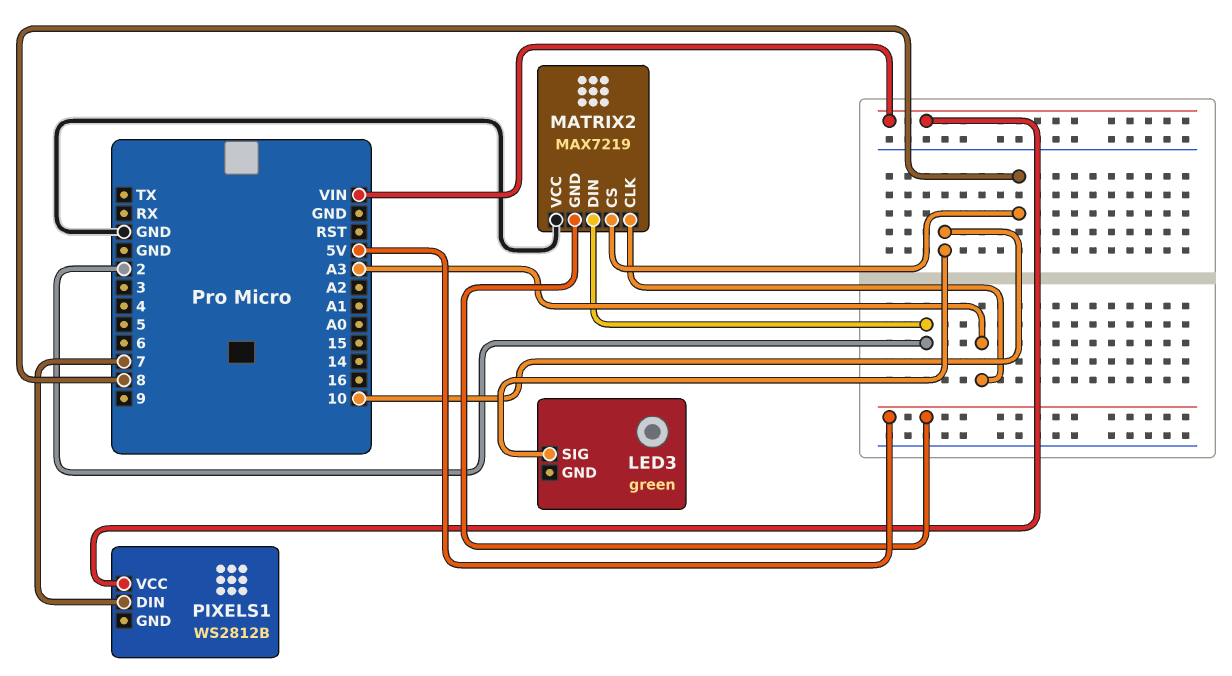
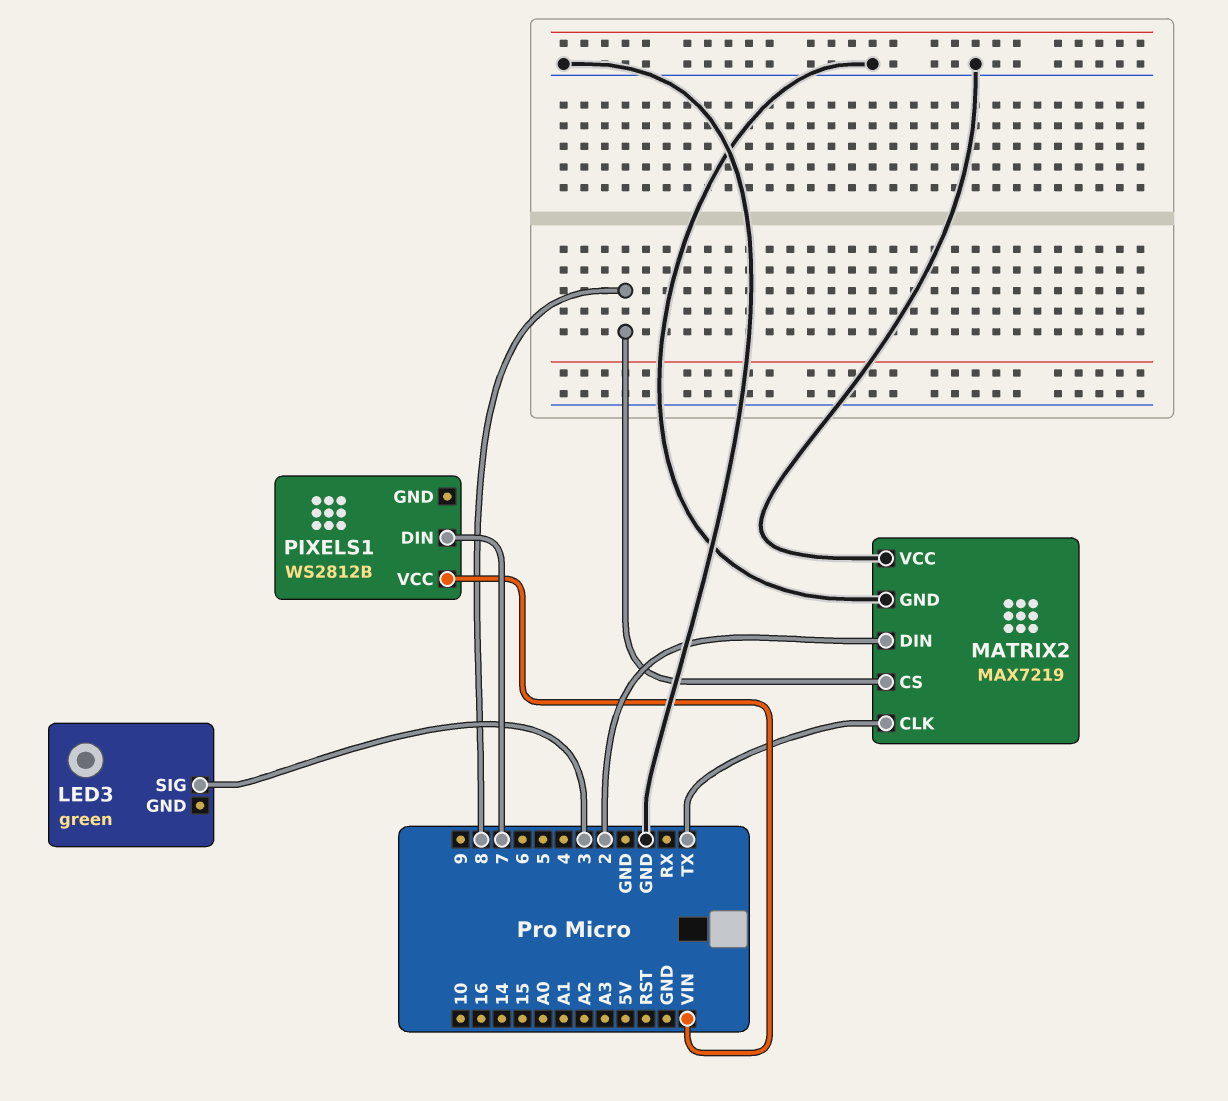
LED3 pin SIG: 10 -> 3
MATRIX2 pin CLK: A3 -> TX
MATRIX2 pin GND: 5V -> GND

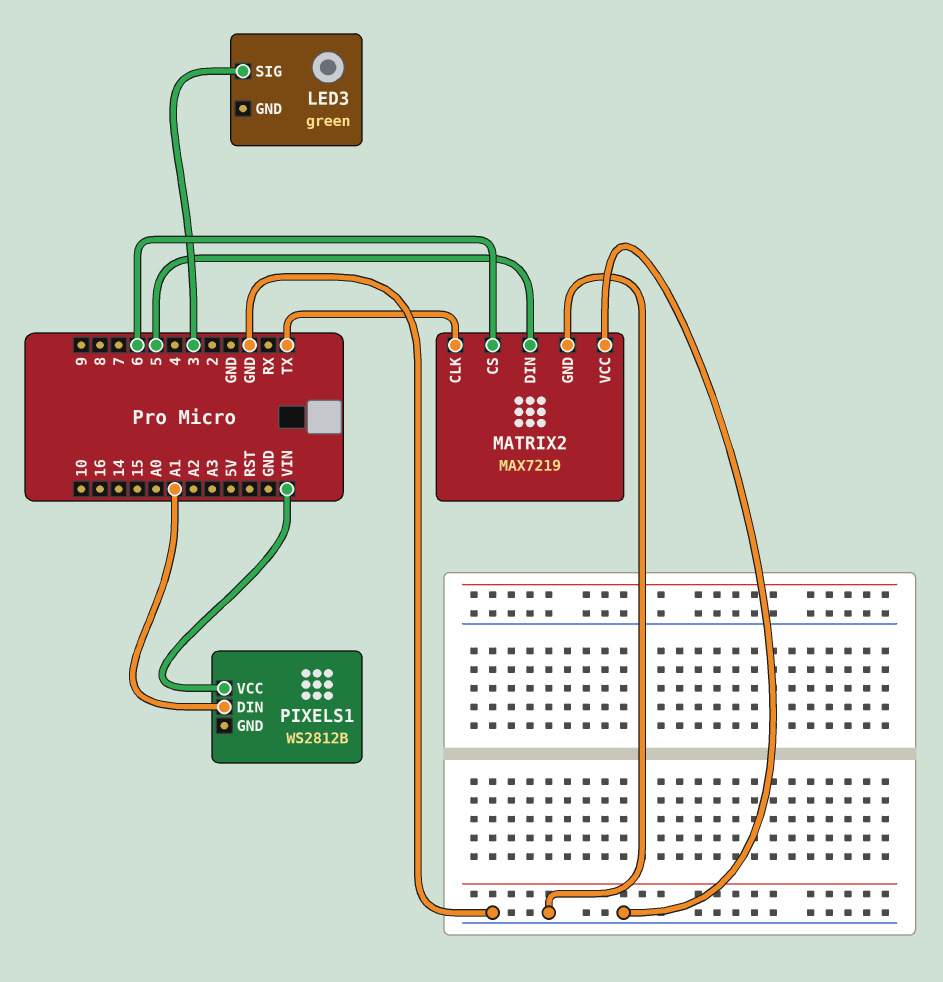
MATRIX2 pin CS: 8 -> 6
MATRIX2 pin DIN: 2 -> 5
PIXELS1 pin DIN: 7 -> A1

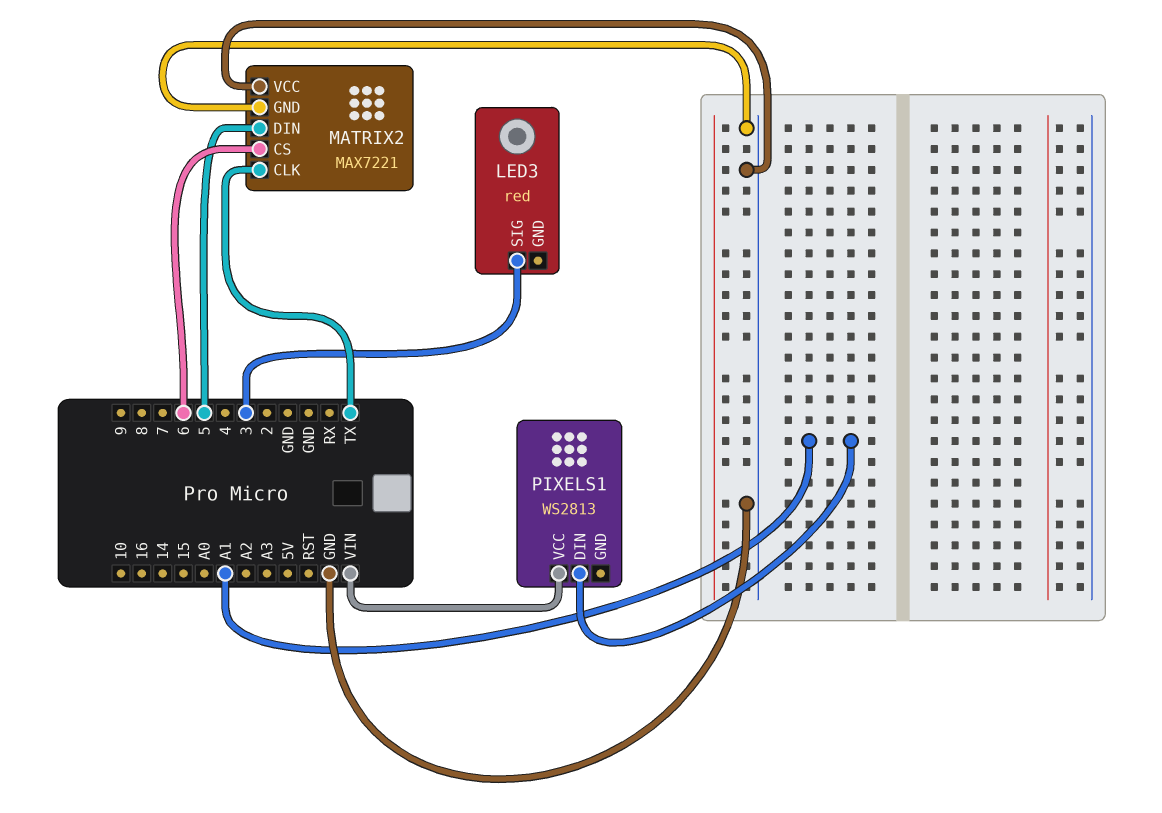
LED3: green -> red
MATRIX2: MAX7219 -> MAX7221
PIXELS1: WS2812B -> WS2813

